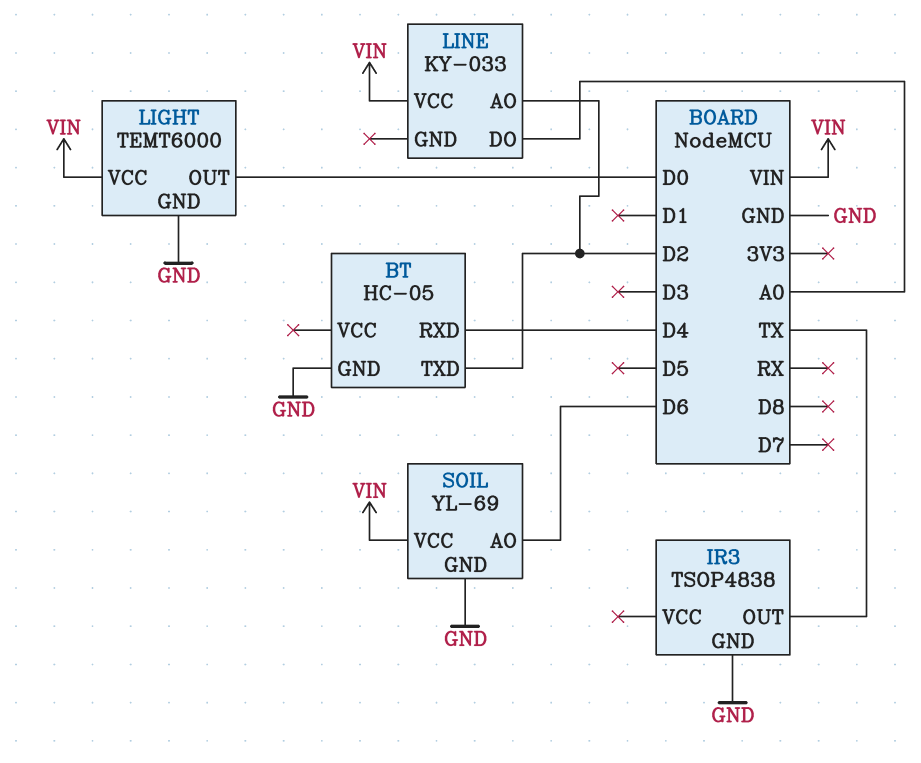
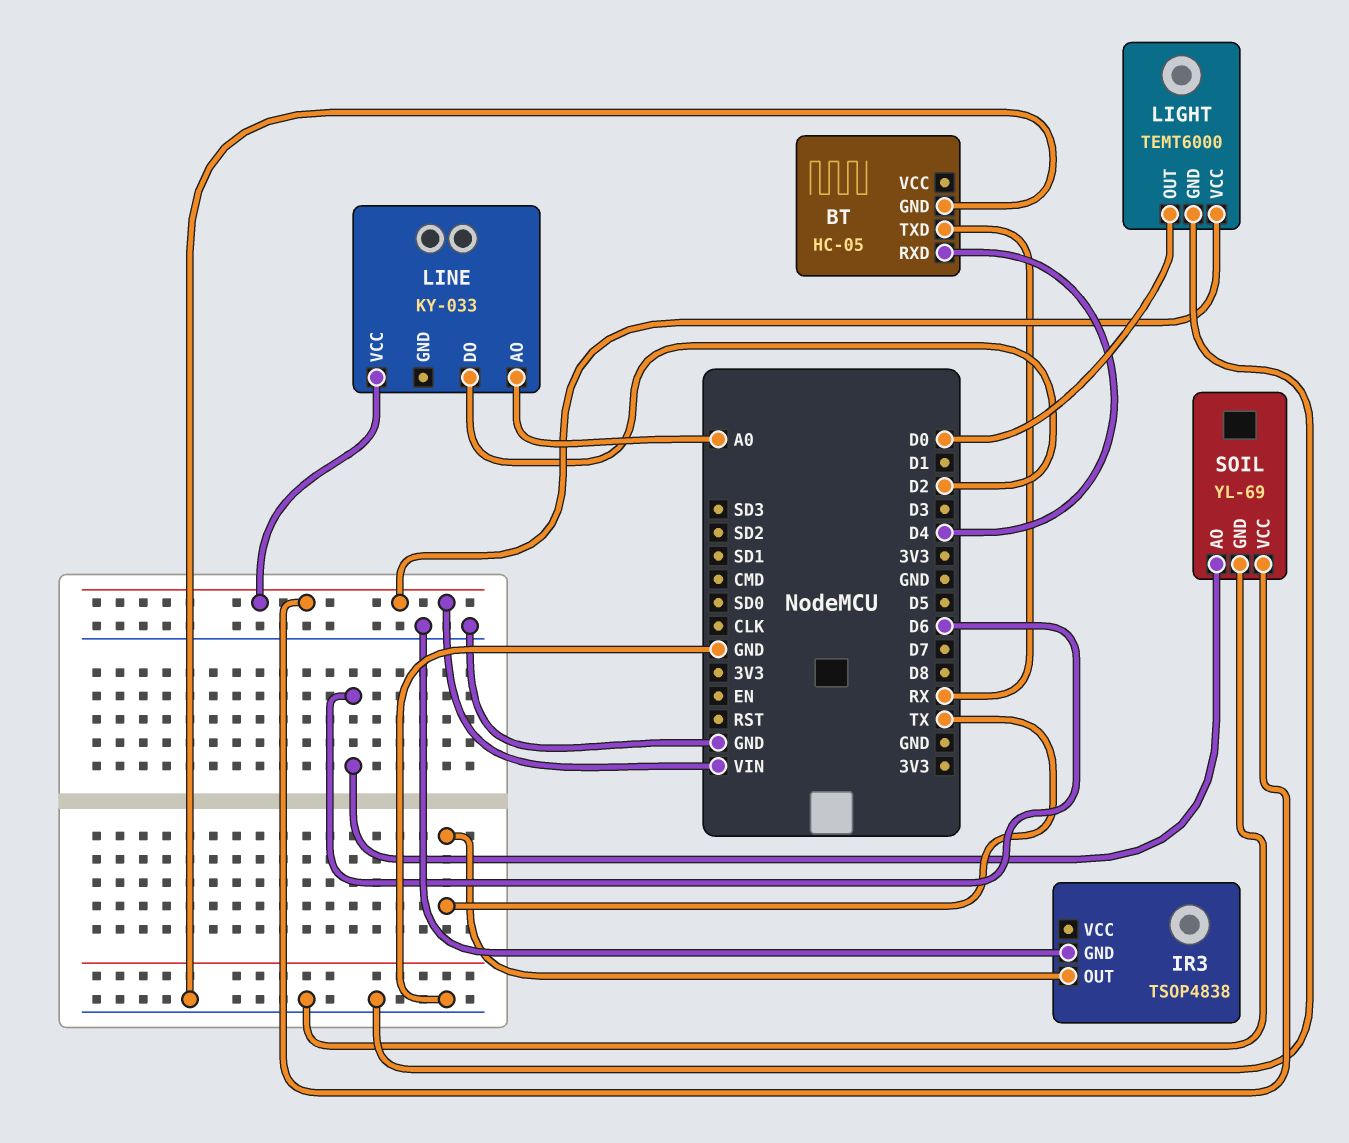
BT pin TXD: D2 -> RX
LINE pin AO: D2 -> A0
LINE pin DO: A0 -> D2

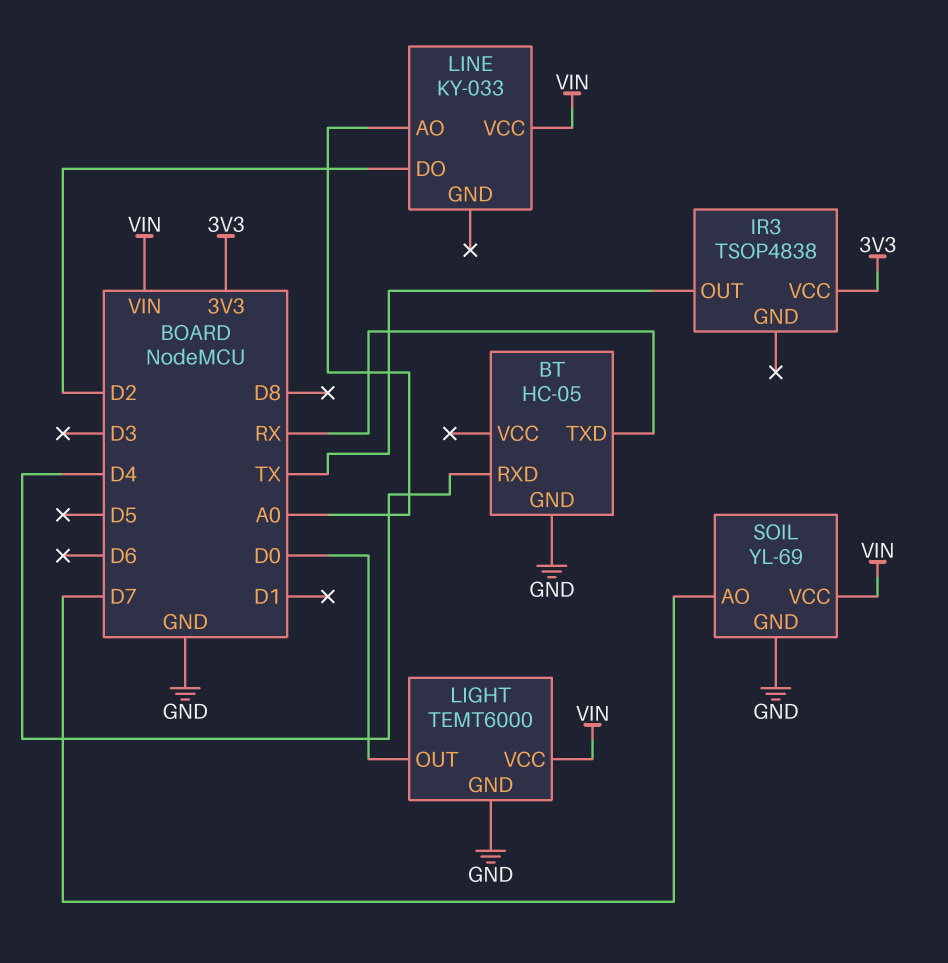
IR3 pin GND: GND -> none
IR3 pin VCC: none -> 3V3
SOIL pin AO: D6 -> D7

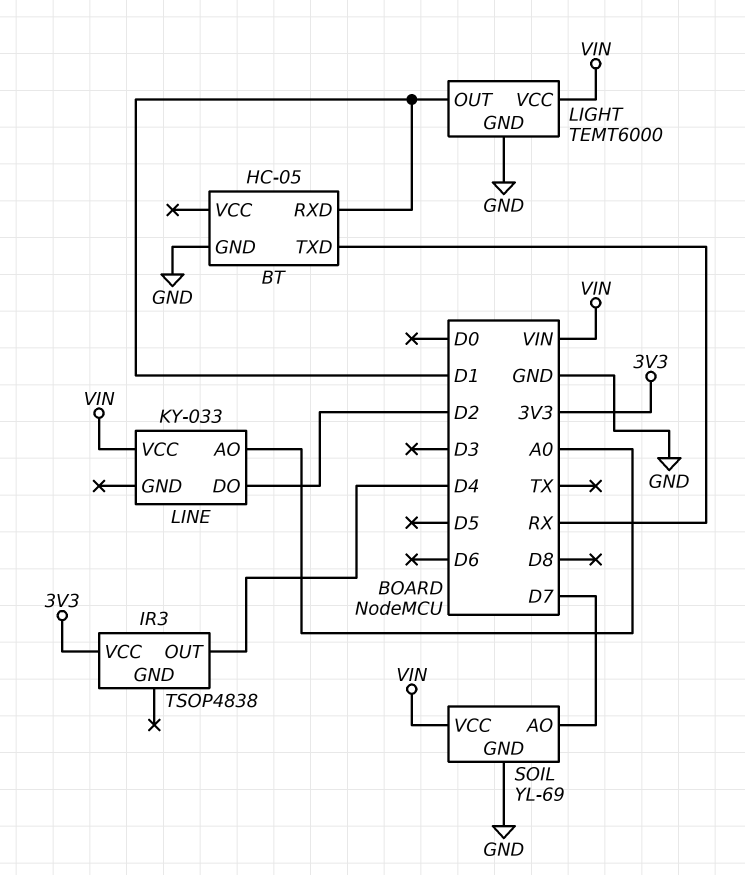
BT pin RXD: D4 -> D1
IR3 pin OUT: TX -> D4
LIGHT pin OUT: D0 -> D1

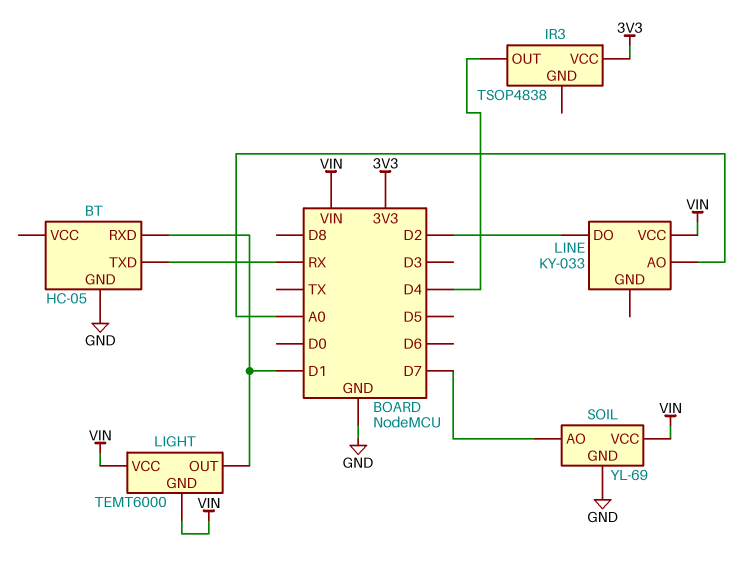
LIGHT pin GND: GND -> VIN

